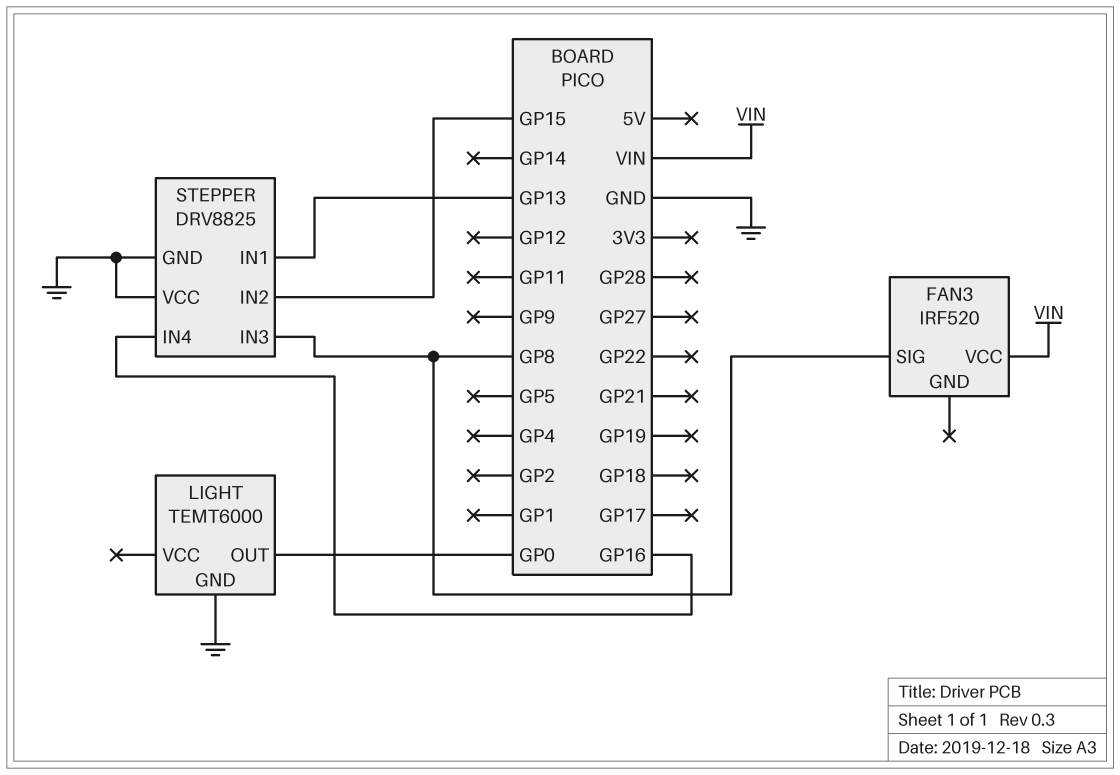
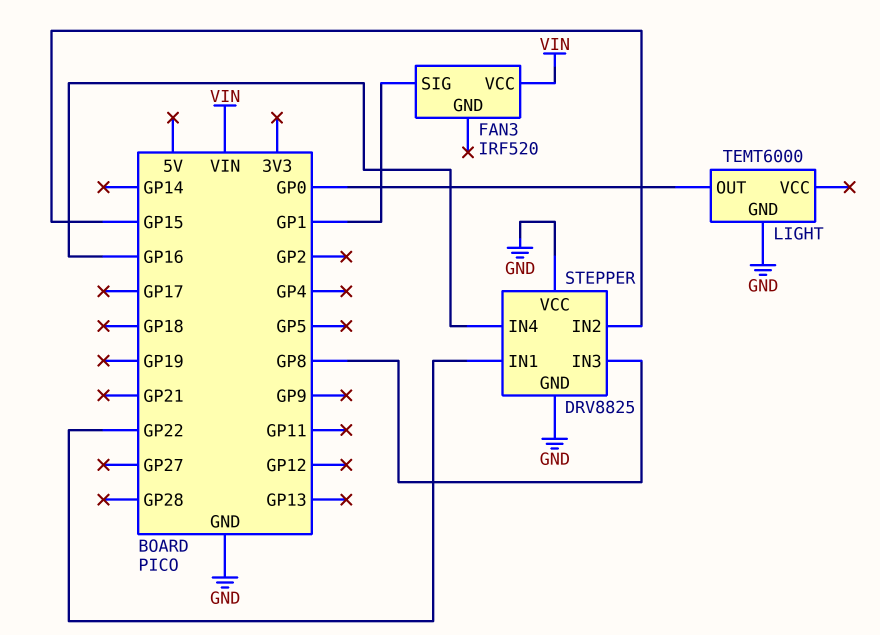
FAN3 pin SIG: GP8 -> GP1
STEPPER pin IN1: GP13 -> GP22

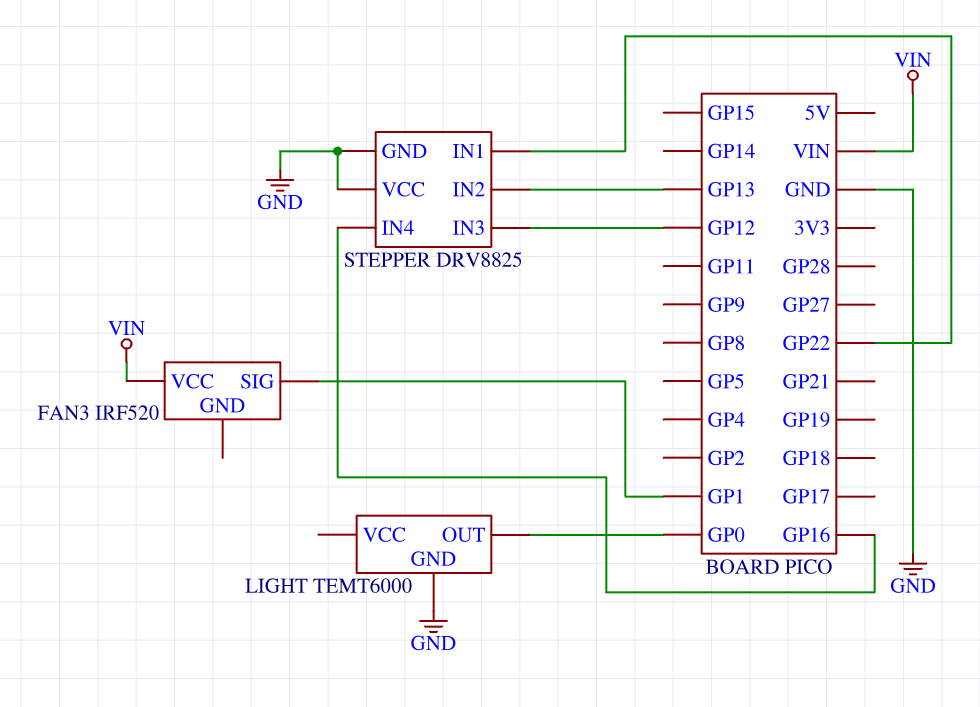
STEPPER pin IN2: GP15 -> GP13
STEPPER pin IN3: GP8 -> GP12

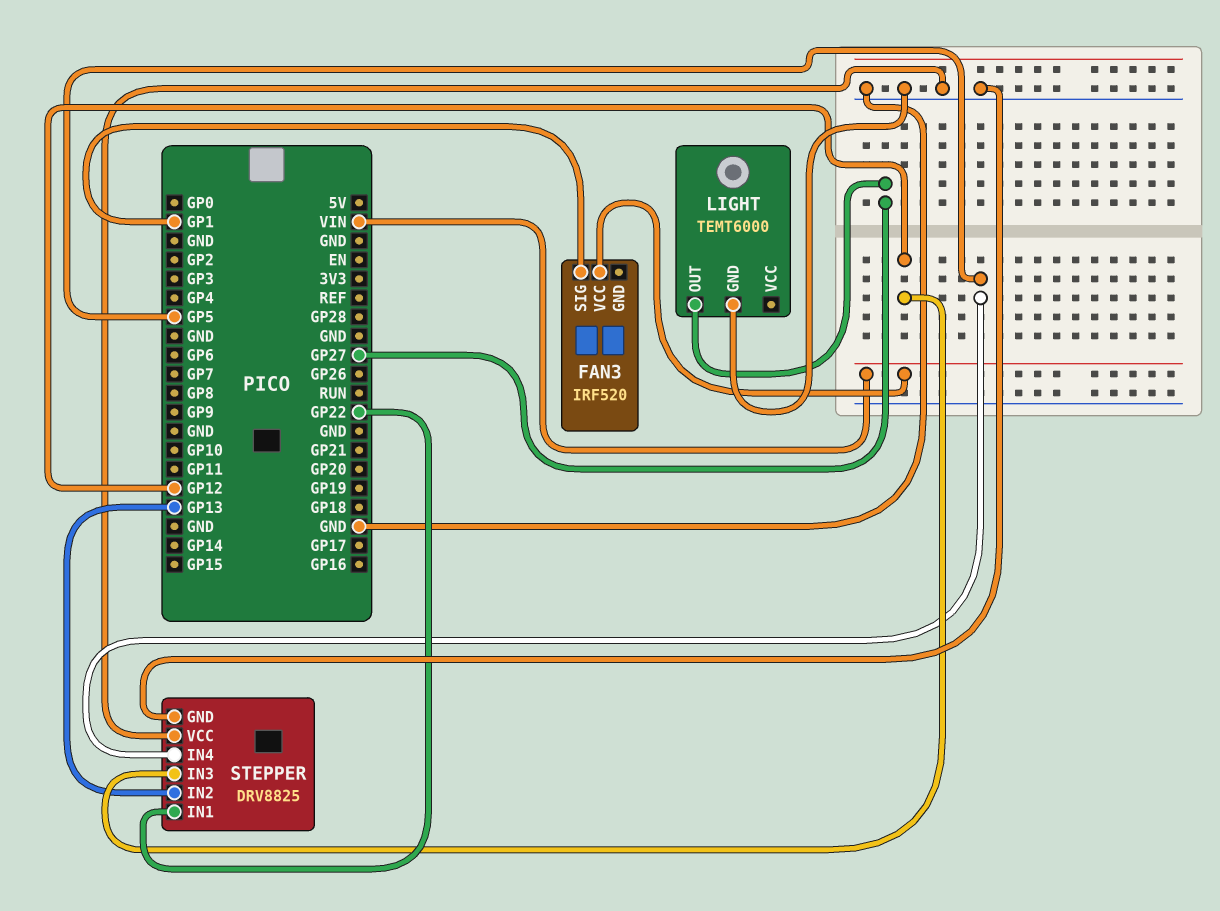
LIGHT pin OUT: GP0 -> GP27
STEPPER pin IN4: GP16 -> GP5

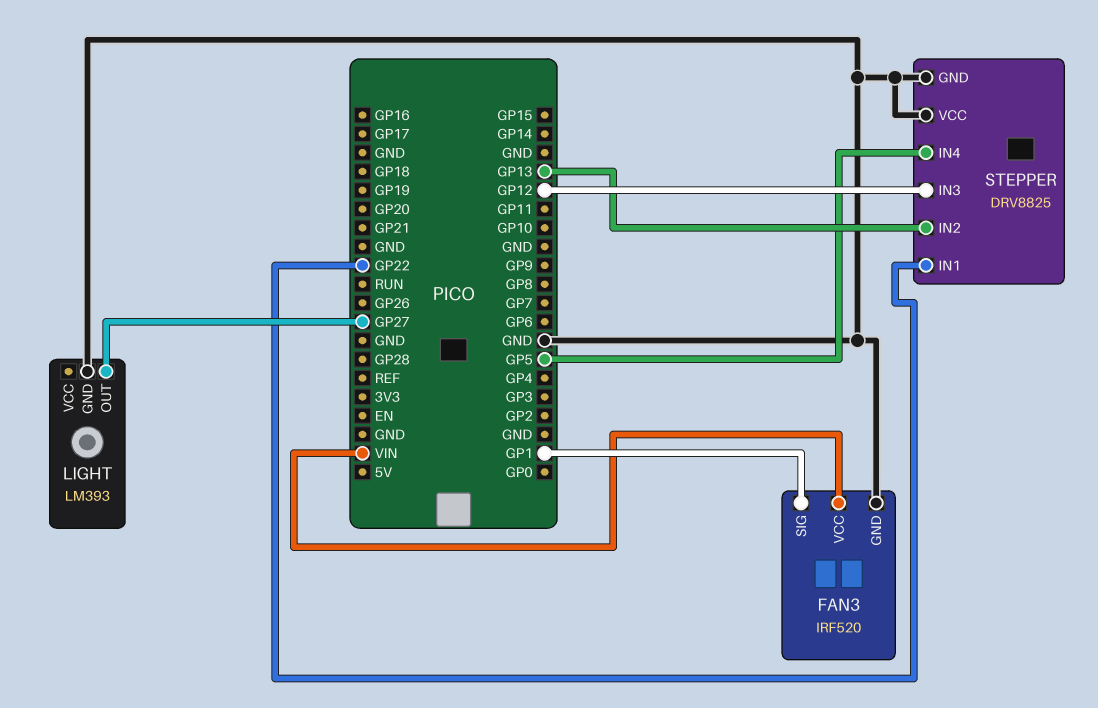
FAN3 pin GND: none -> GND
LIGHT: TEMT6000 -> LM393

